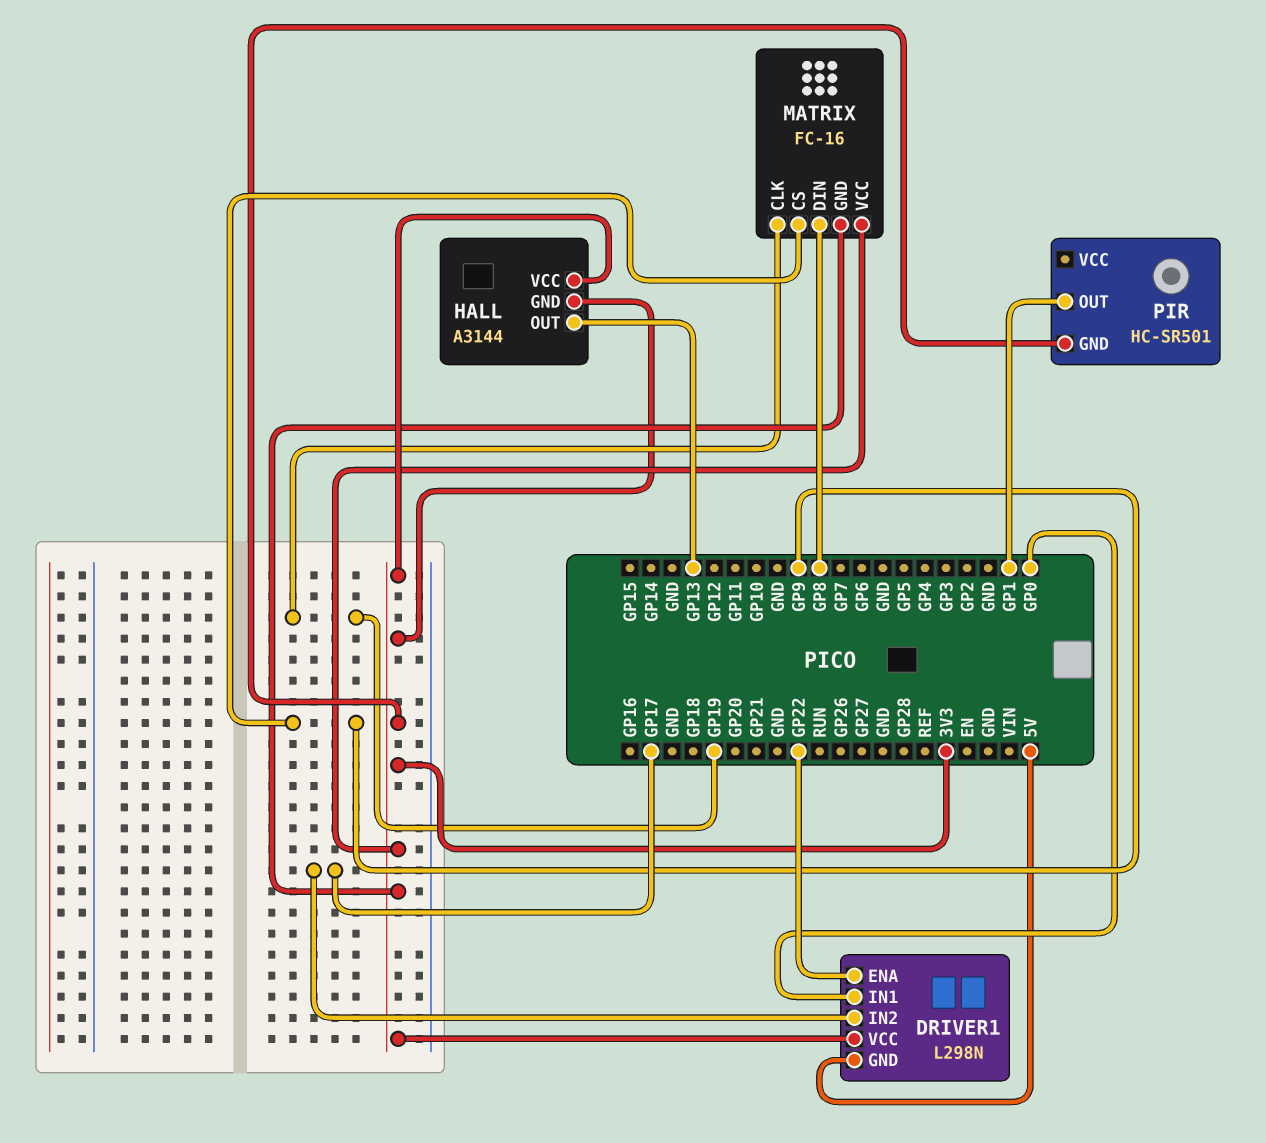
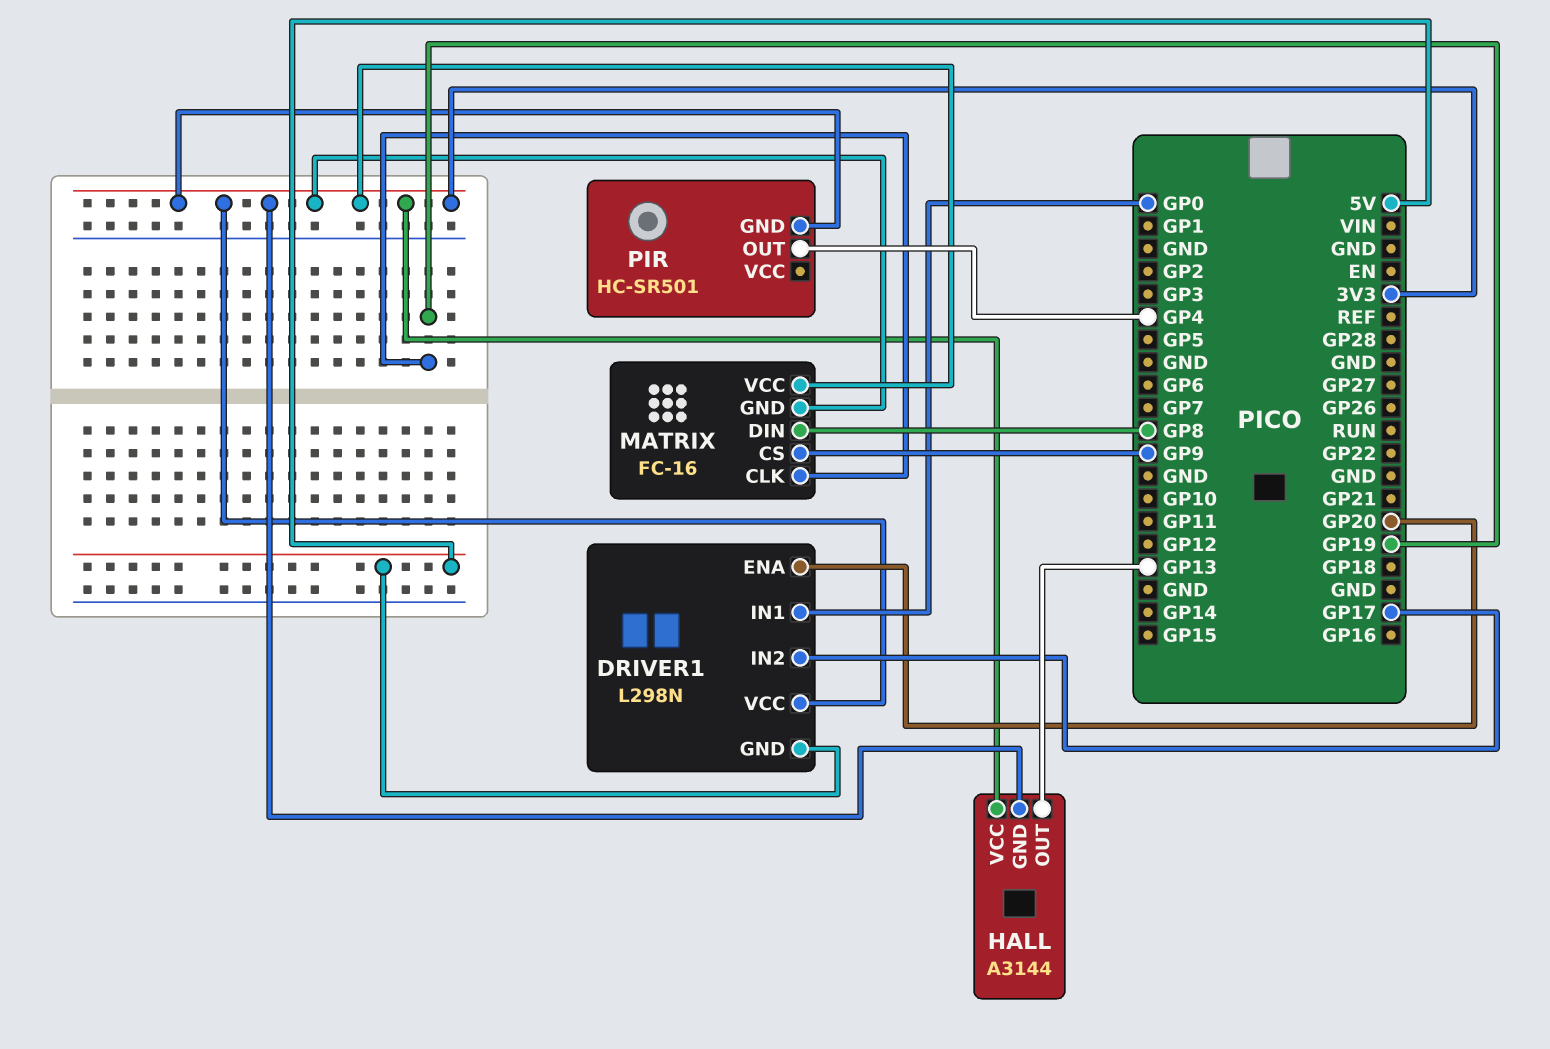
DRIVER1 pin ENA: GP22 -> GP20
PIR pin OUT: GP1 -> GP4

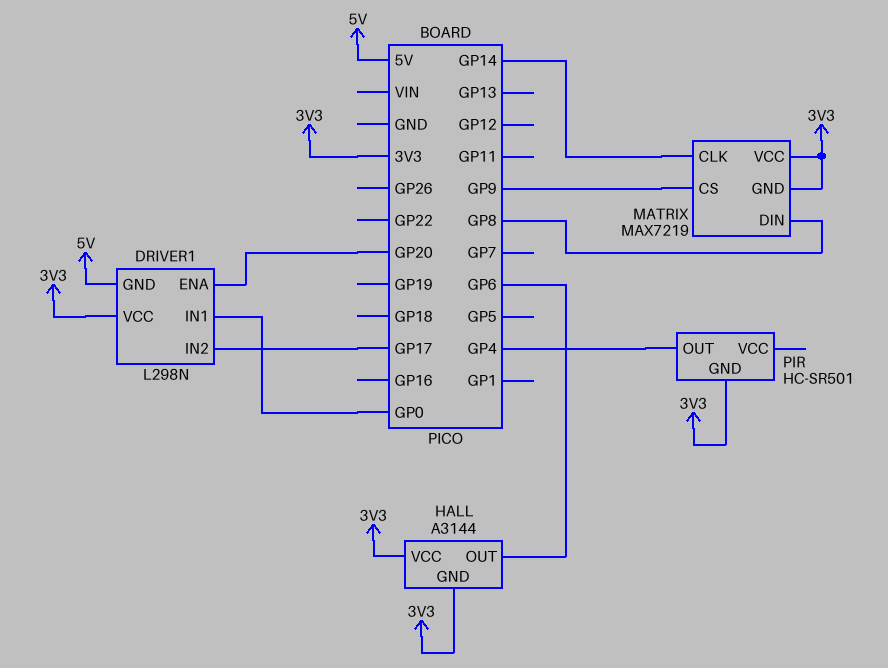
HALL pin OUT: GP13 -> GP6
MATRIX: FC-16 -> MAX7219
MATRIX pin CLK: GP19 -> GP14

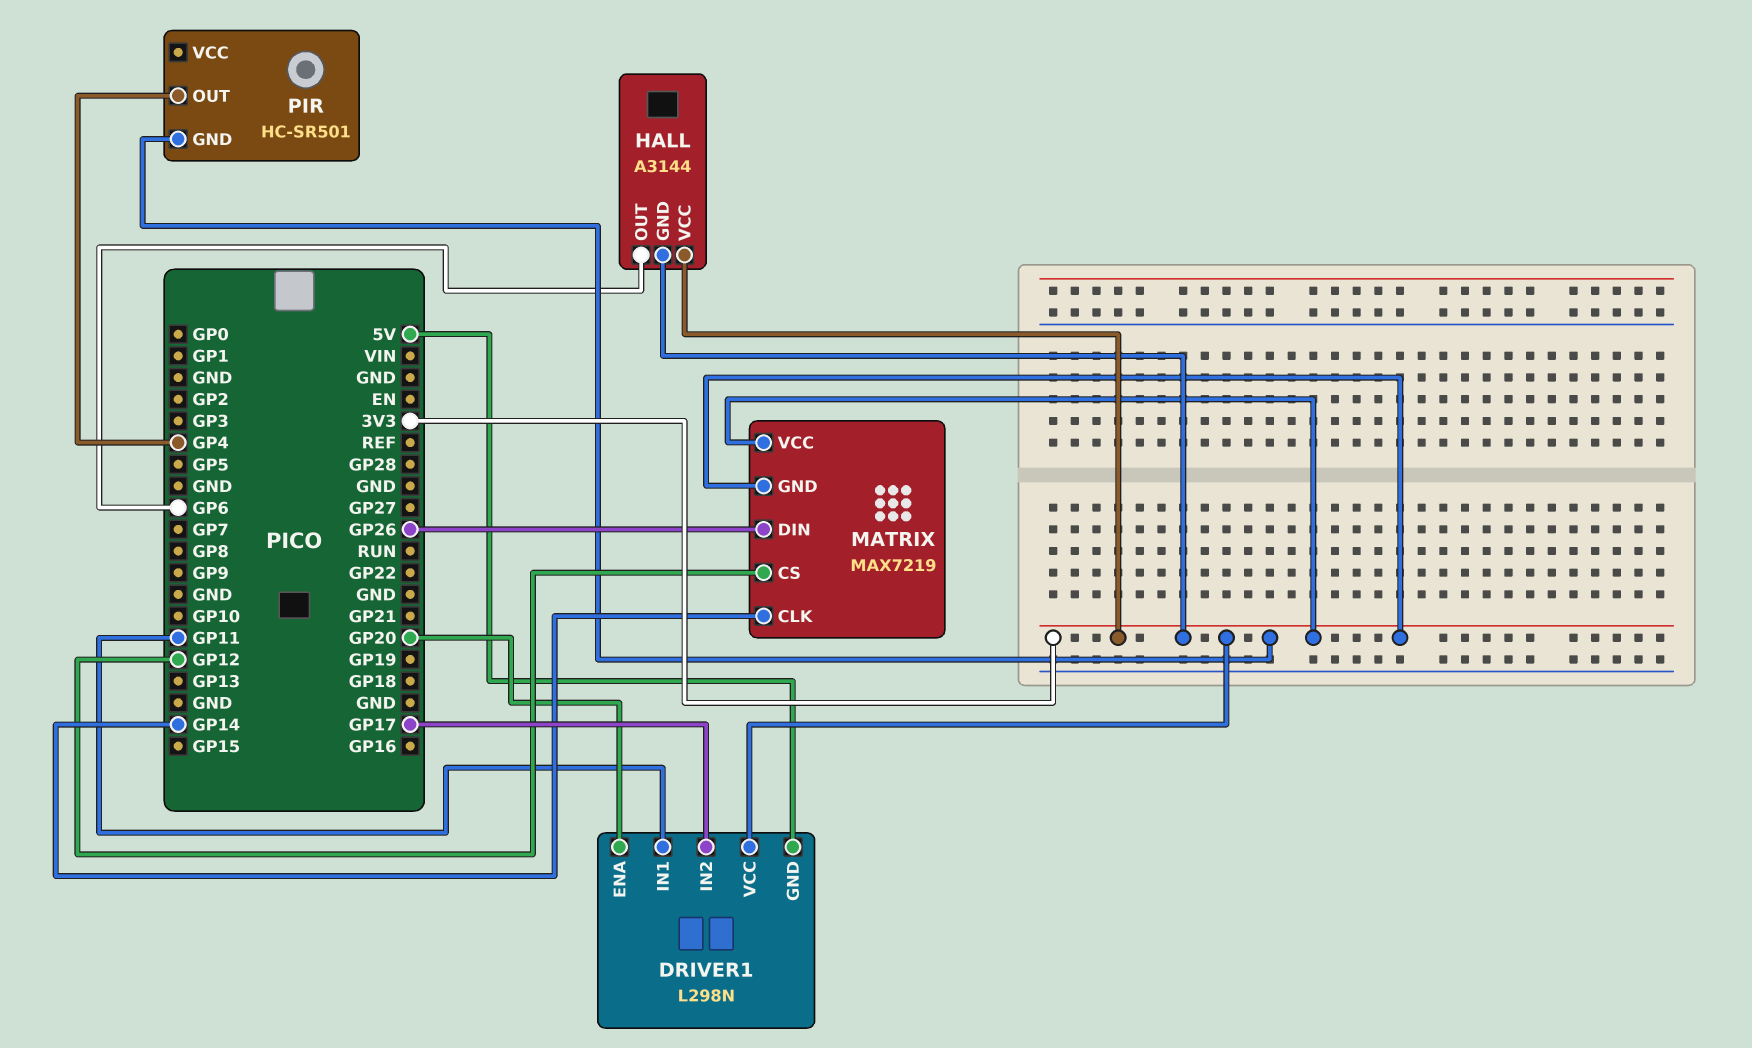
DRIVER1 pin IN1: GP0 -> GP11
MATRIX pin CS: GP9 -> GP12
MATRIX pin DIN: GP8 -> GP26

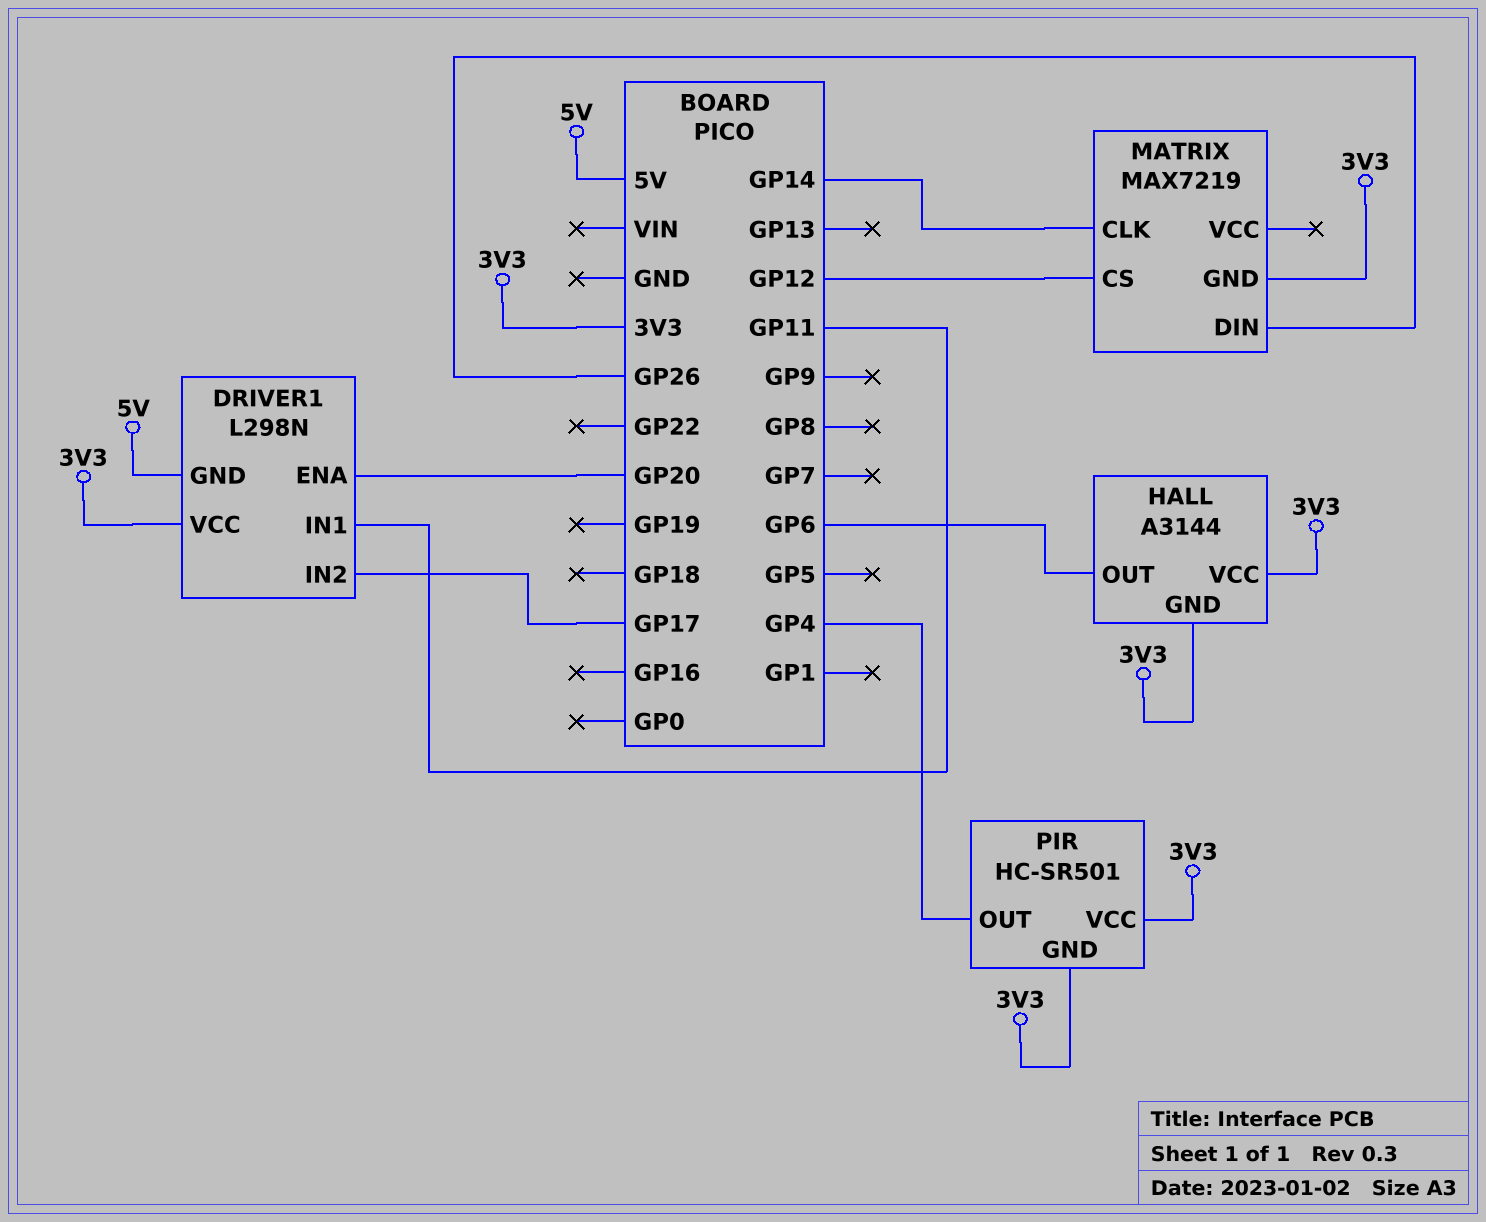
MATRIX pin VCC: 3V3 -> none
PIR pin VCC: none -> 3V3

